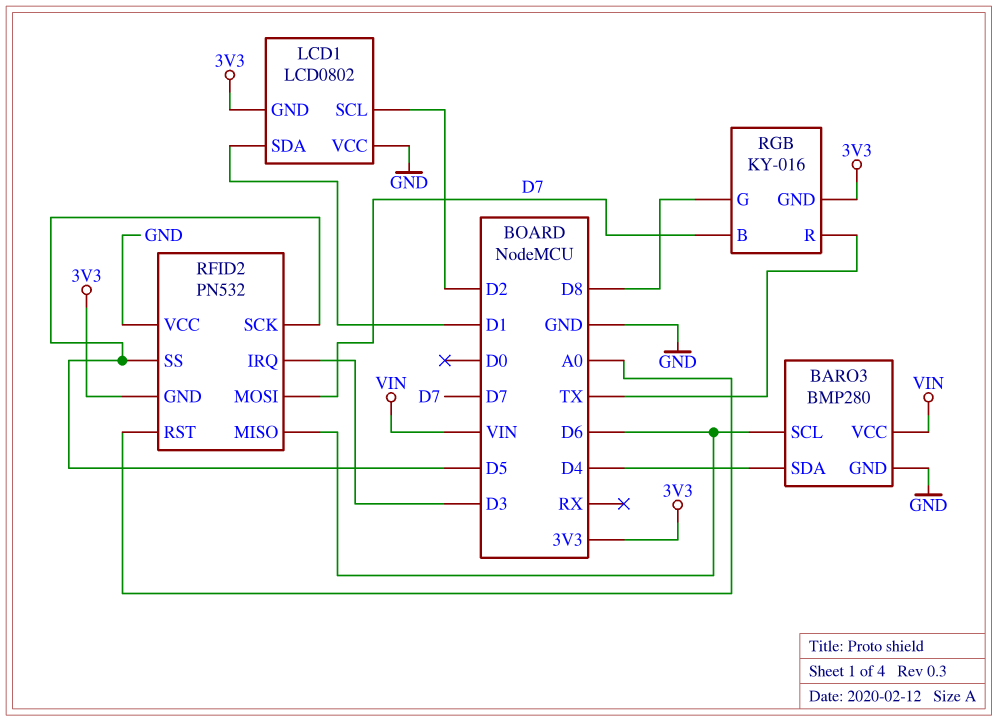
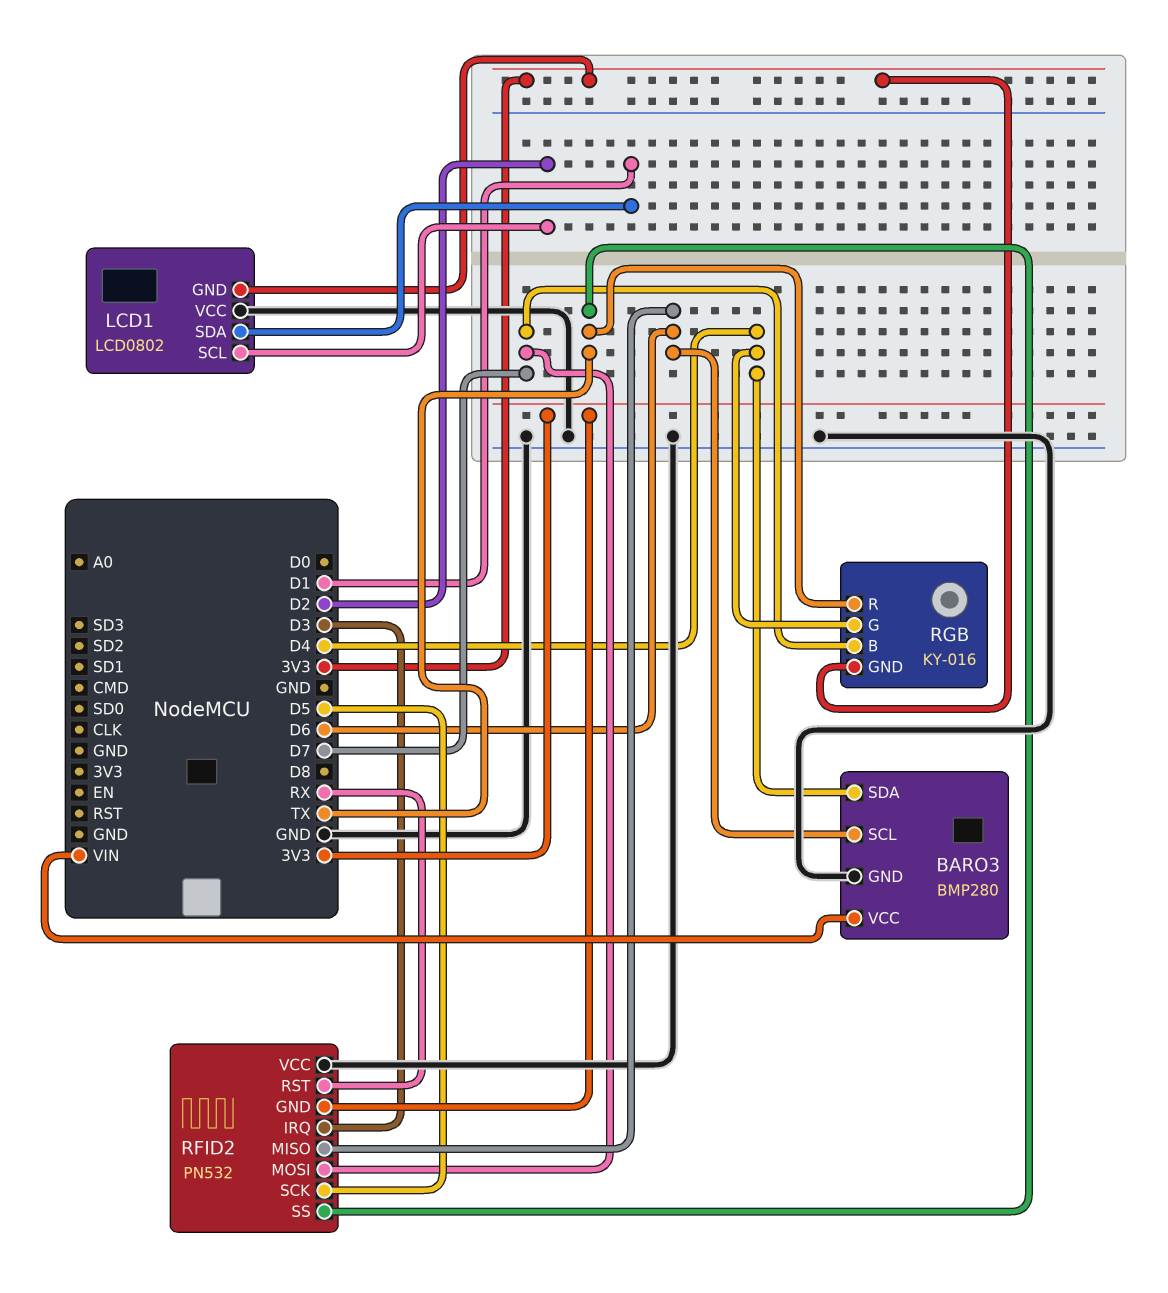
RFID2 pin RST: A0 -> RX
RFID2 pin SS: D5 -> TX
RGB pin G: D8 -> D4

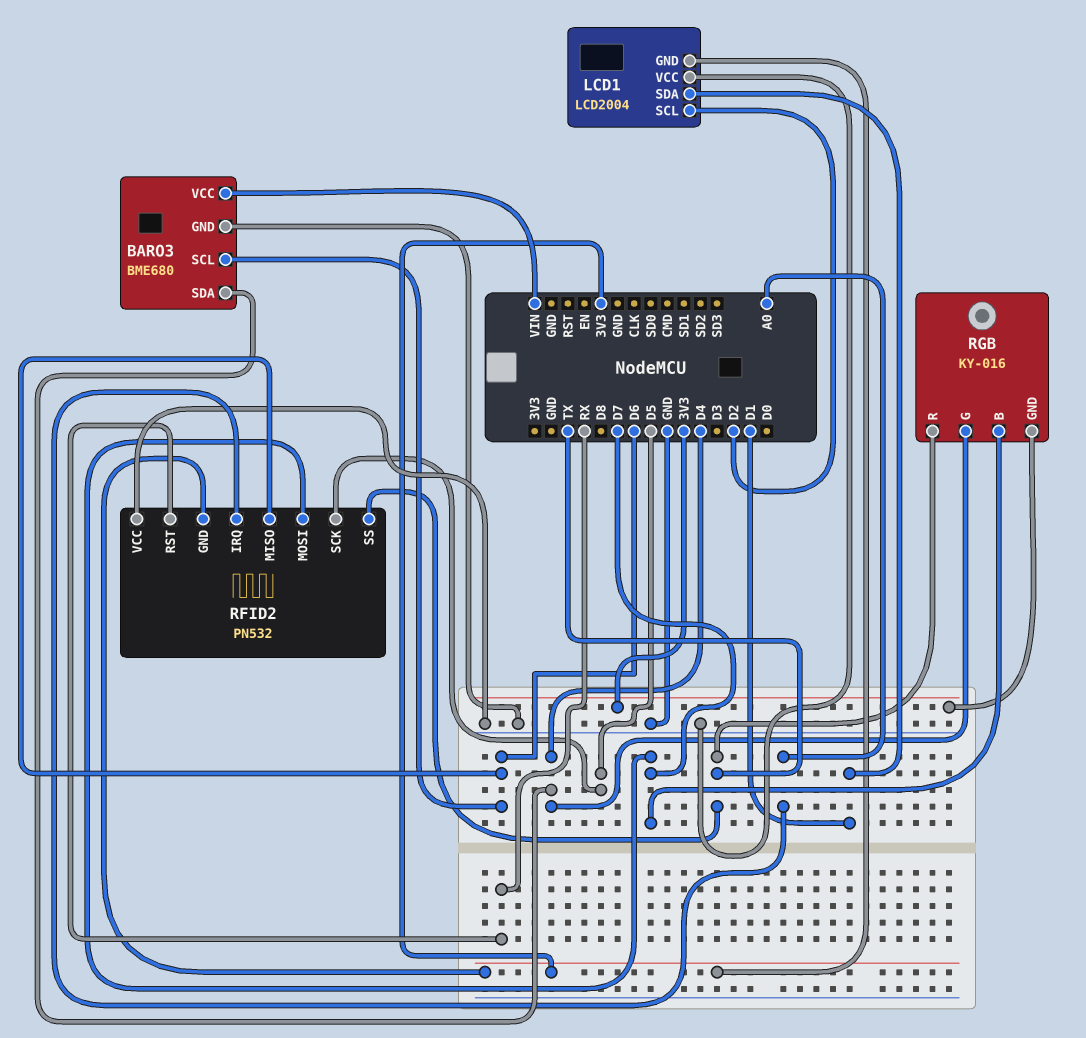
BARO3: BMP280 -> BME680
LCD1: LCD0802 -> LCD2004
RFID2 pin IRQ: D3 -> A0

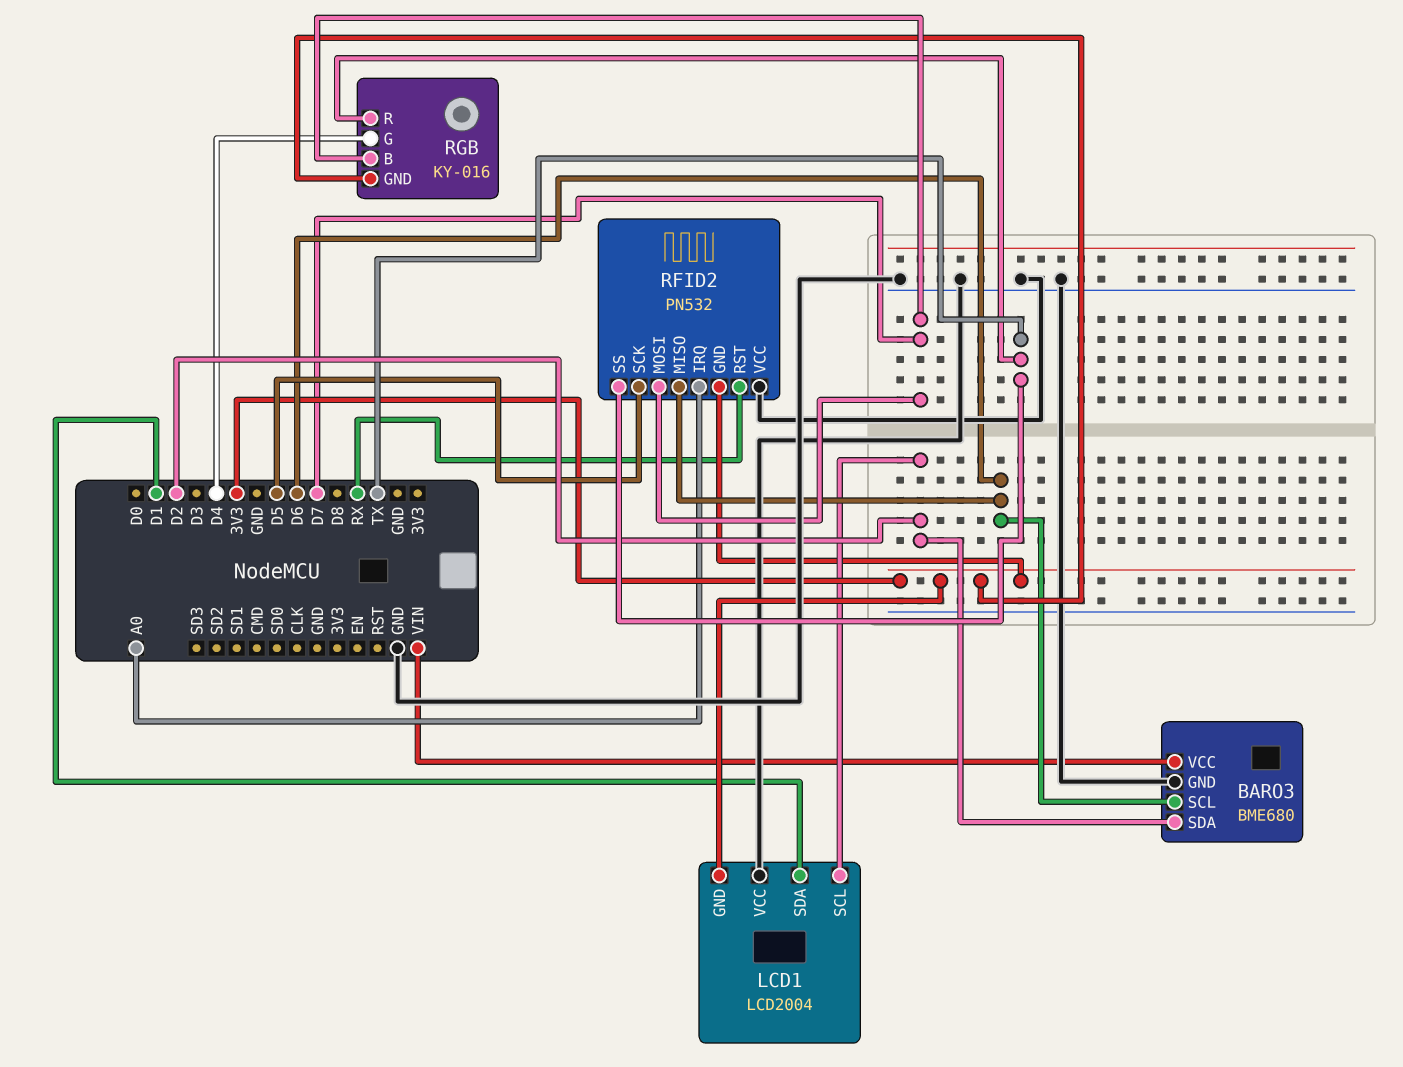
BARO3 pin SDA: D4 -> D2

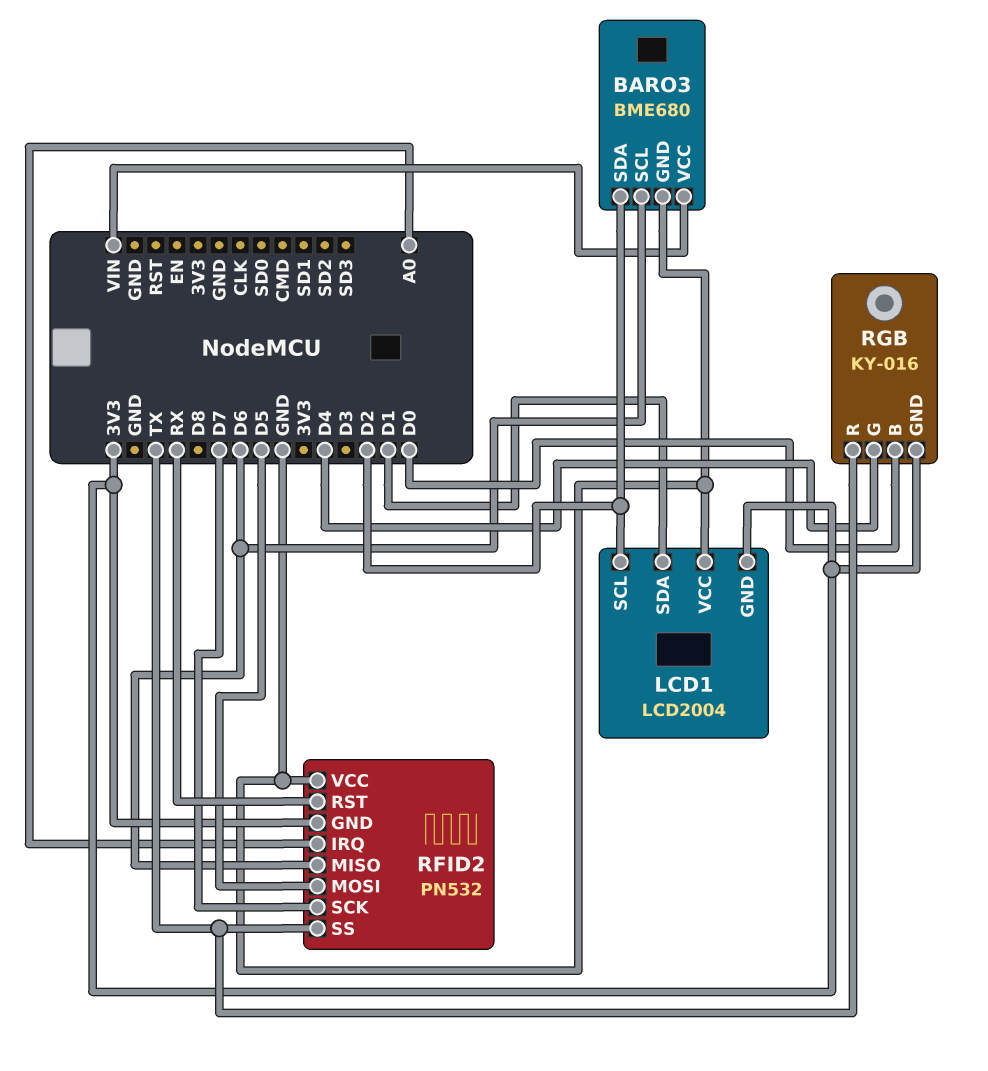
RFID2 pin MOSI: D7 -> D5
RFID2 pin SCK: D5 -> D7
RGB pin B: D7 -> D0

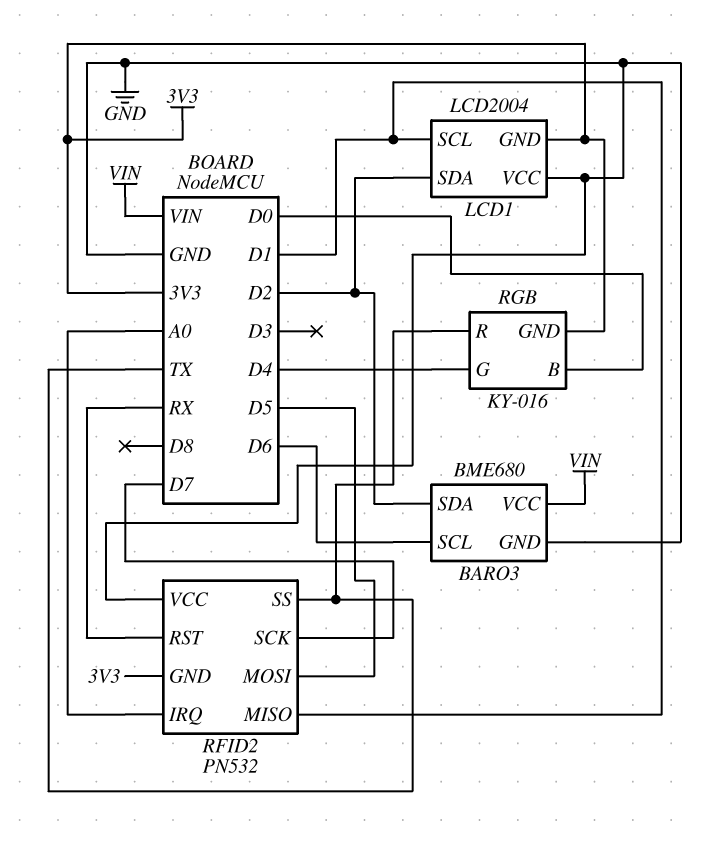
LCD1 pin SCL: D2 -> D1
LCD1 pin SDA: D1 -> D2
RFID2 pin MISO: D6 -> D1

